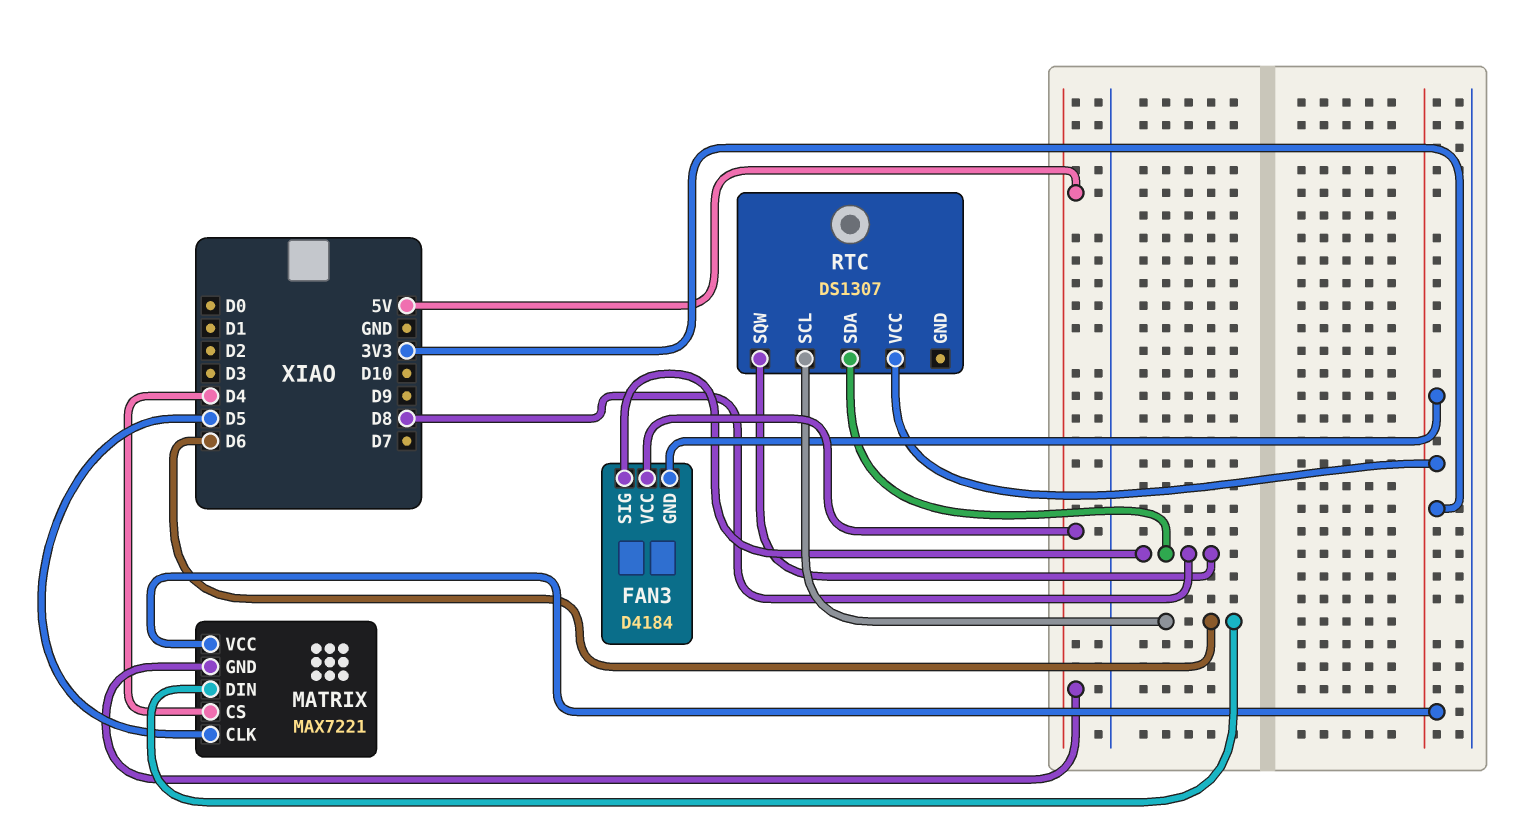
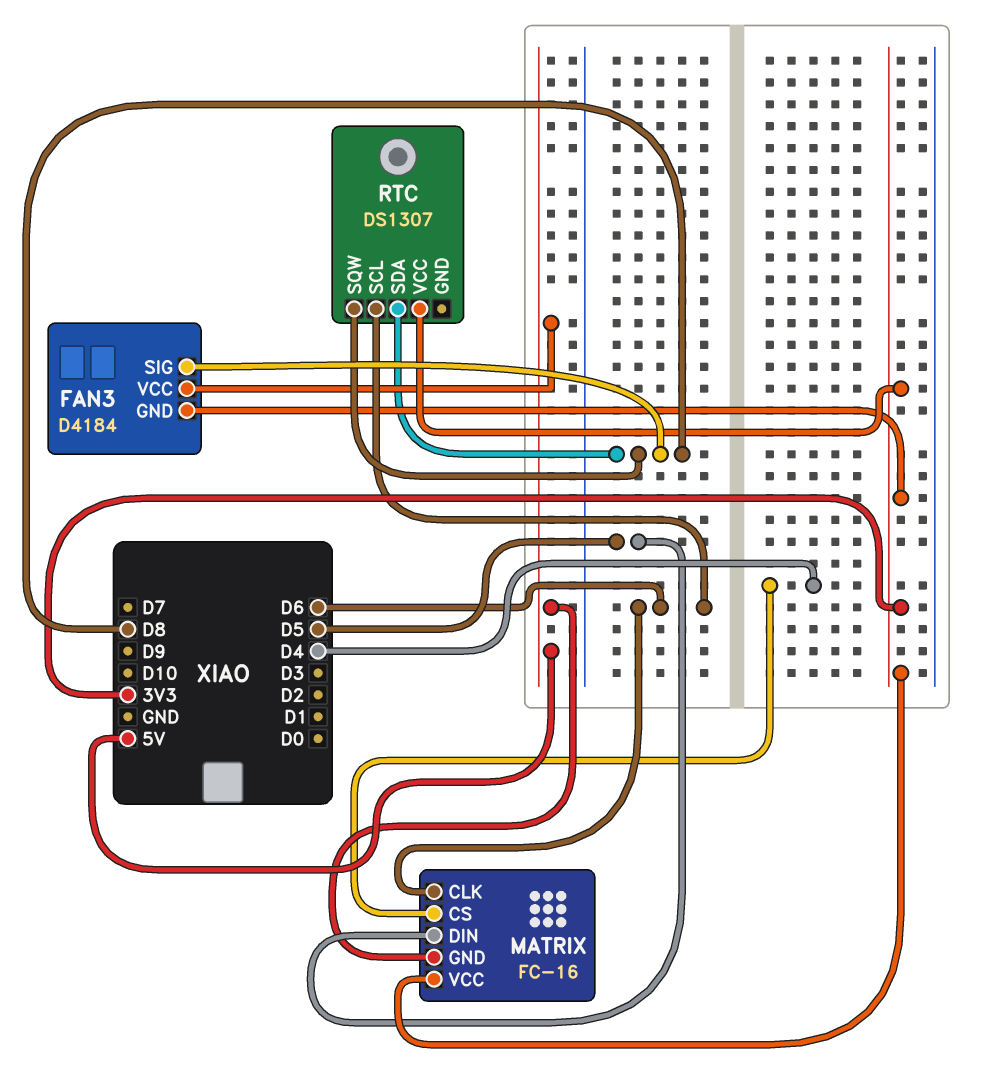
MATRIX: MAX7221 -> FC-16
MATRIX pin CLK: D5 -> D6
MATRIX pin DIN: D6 -> D5

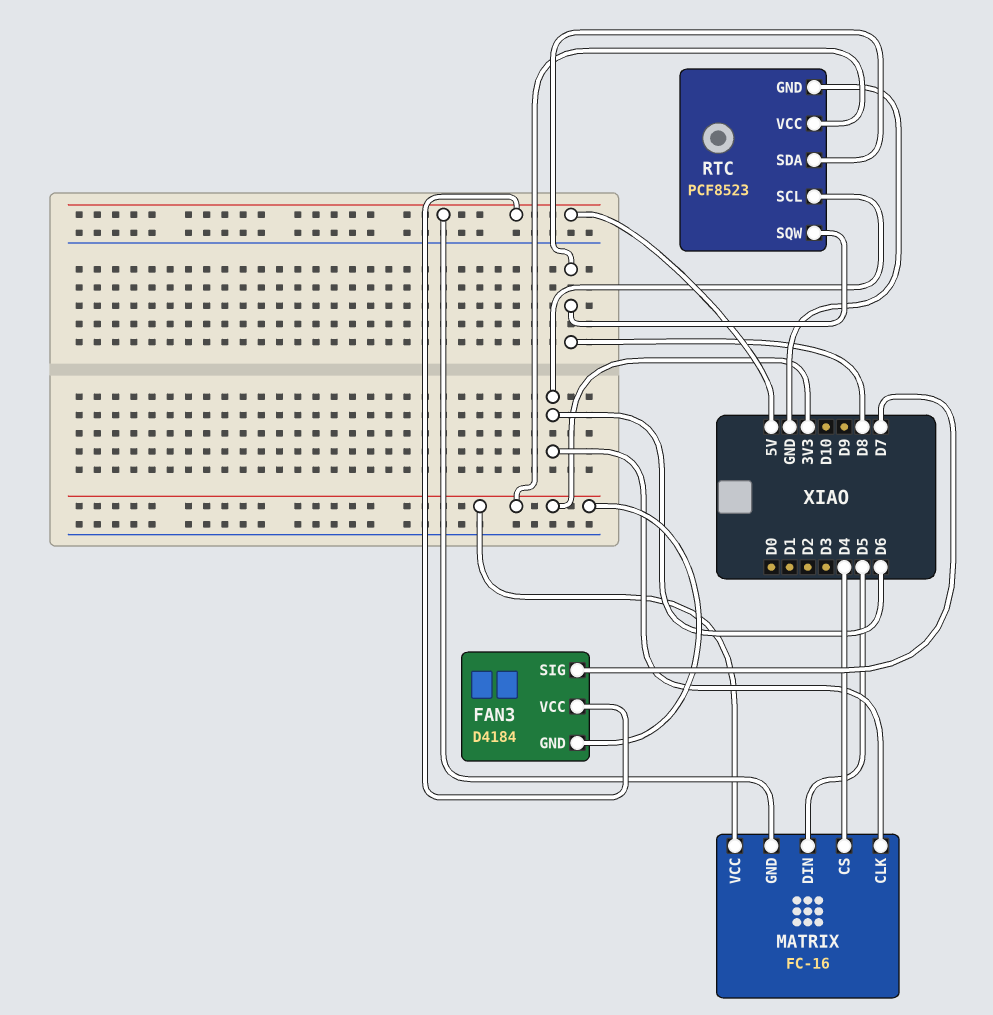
FAN3 pin SIG: D8 -> D7
RTC: DS1307 -> PCF8523
RTC pin GND: none -> GND

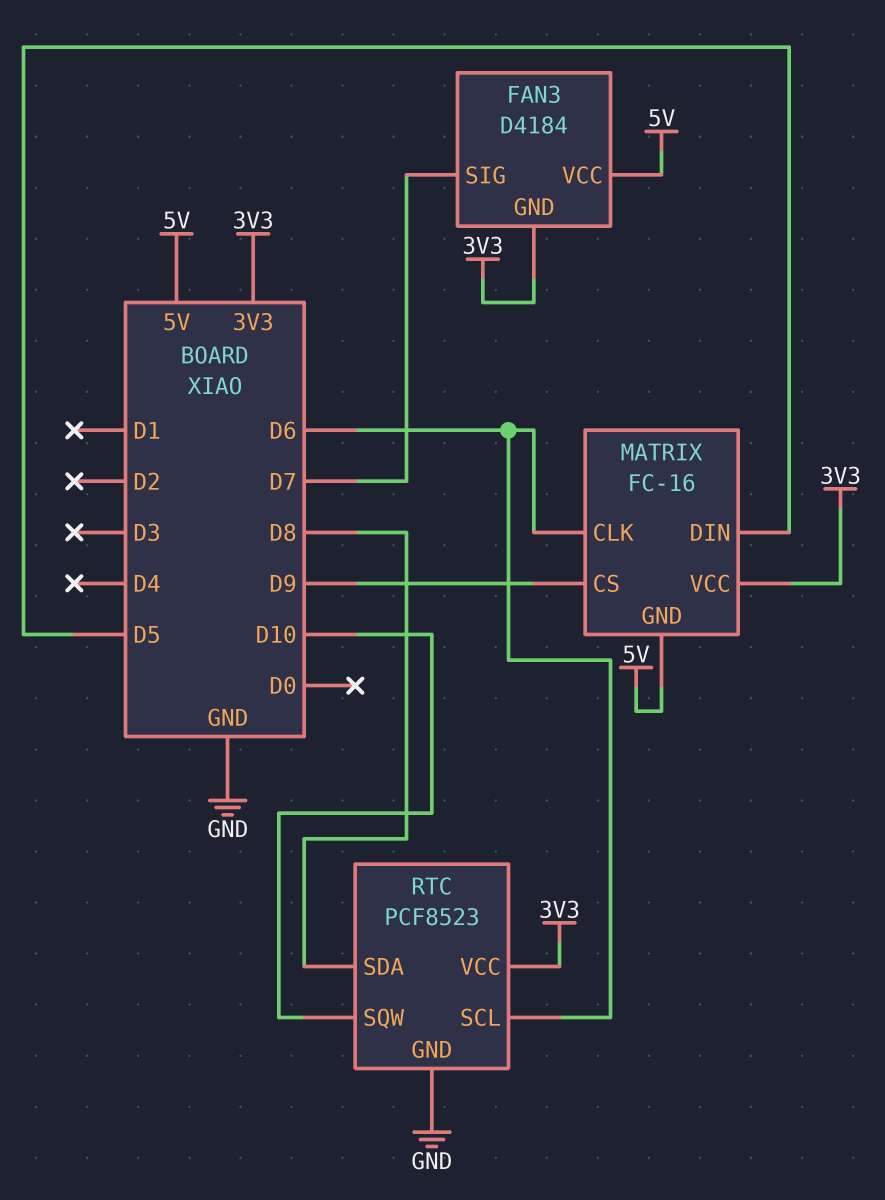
MATRIX pin CS: D4 -> D9
RTC pin SQW: D8 -> D10

